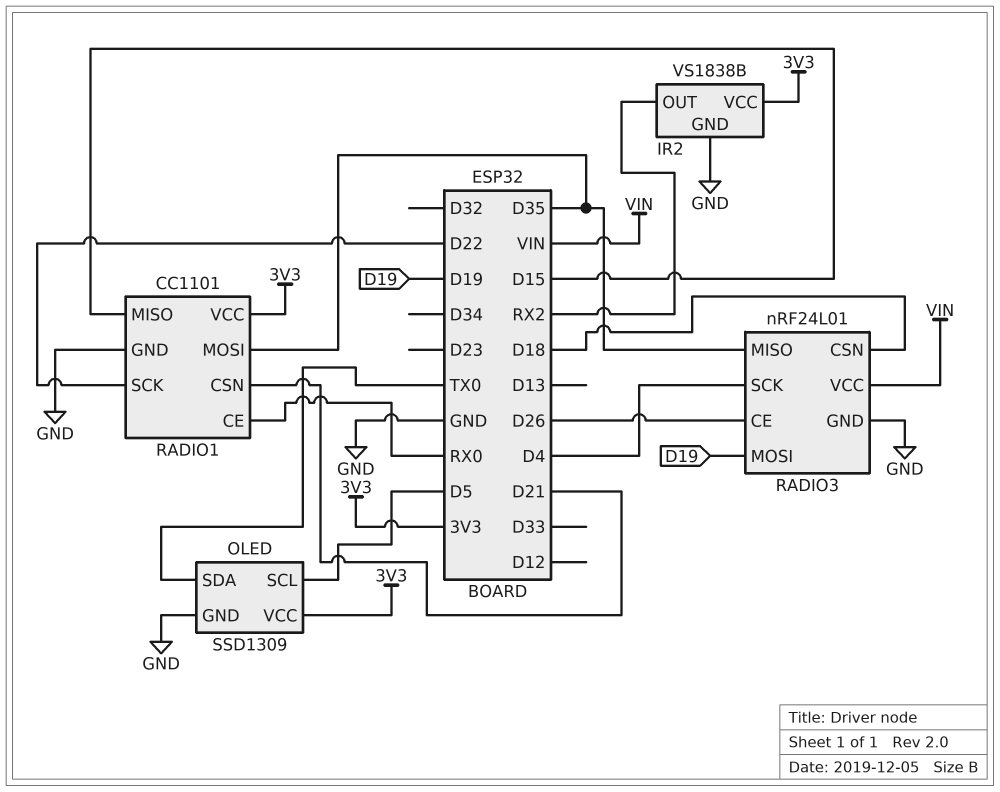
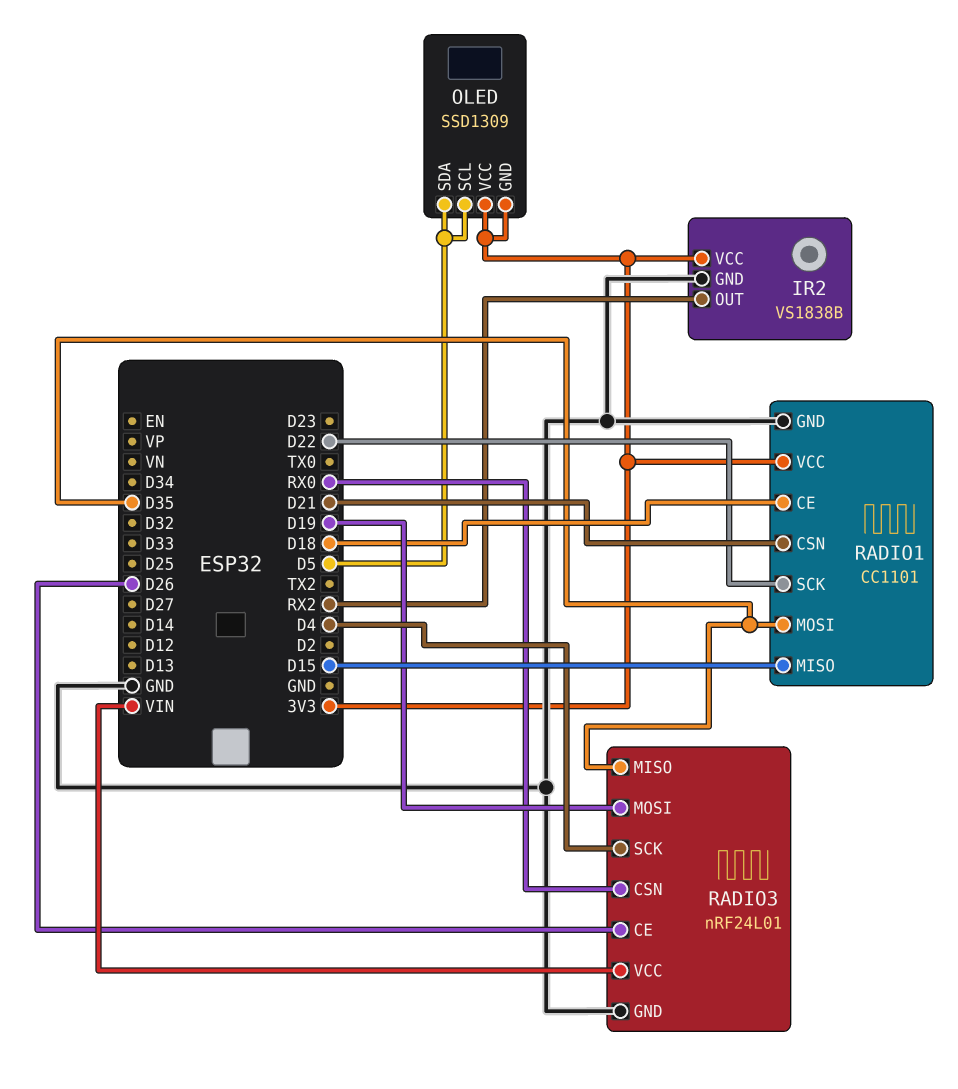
OLED pin GND: GND -> 3V3
OLED pin SDA: TX0 -> D5
RADIO1 pin CE: RX0 -> D18
RADIO3 pin CSN: D18 -> RX0

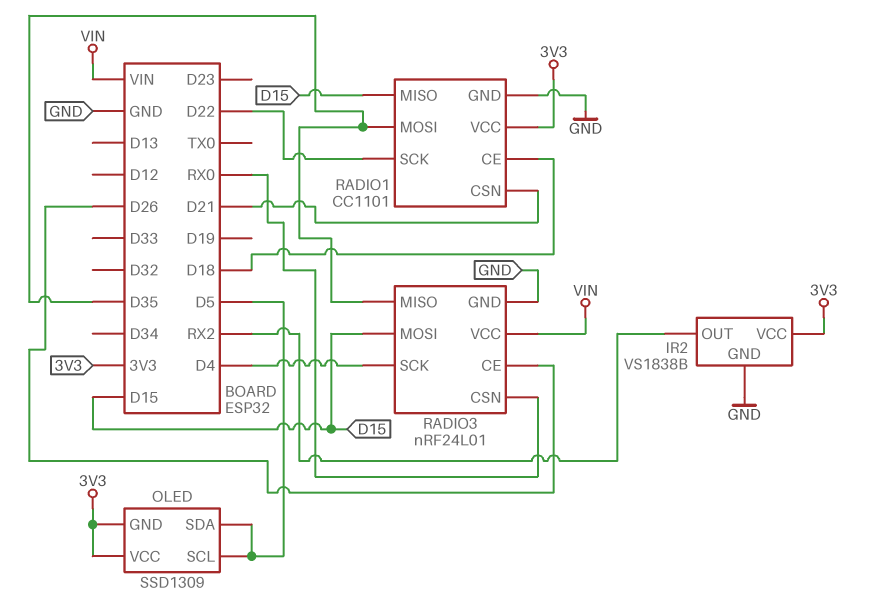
RADIO3 pin MOSI: D19 -> D15

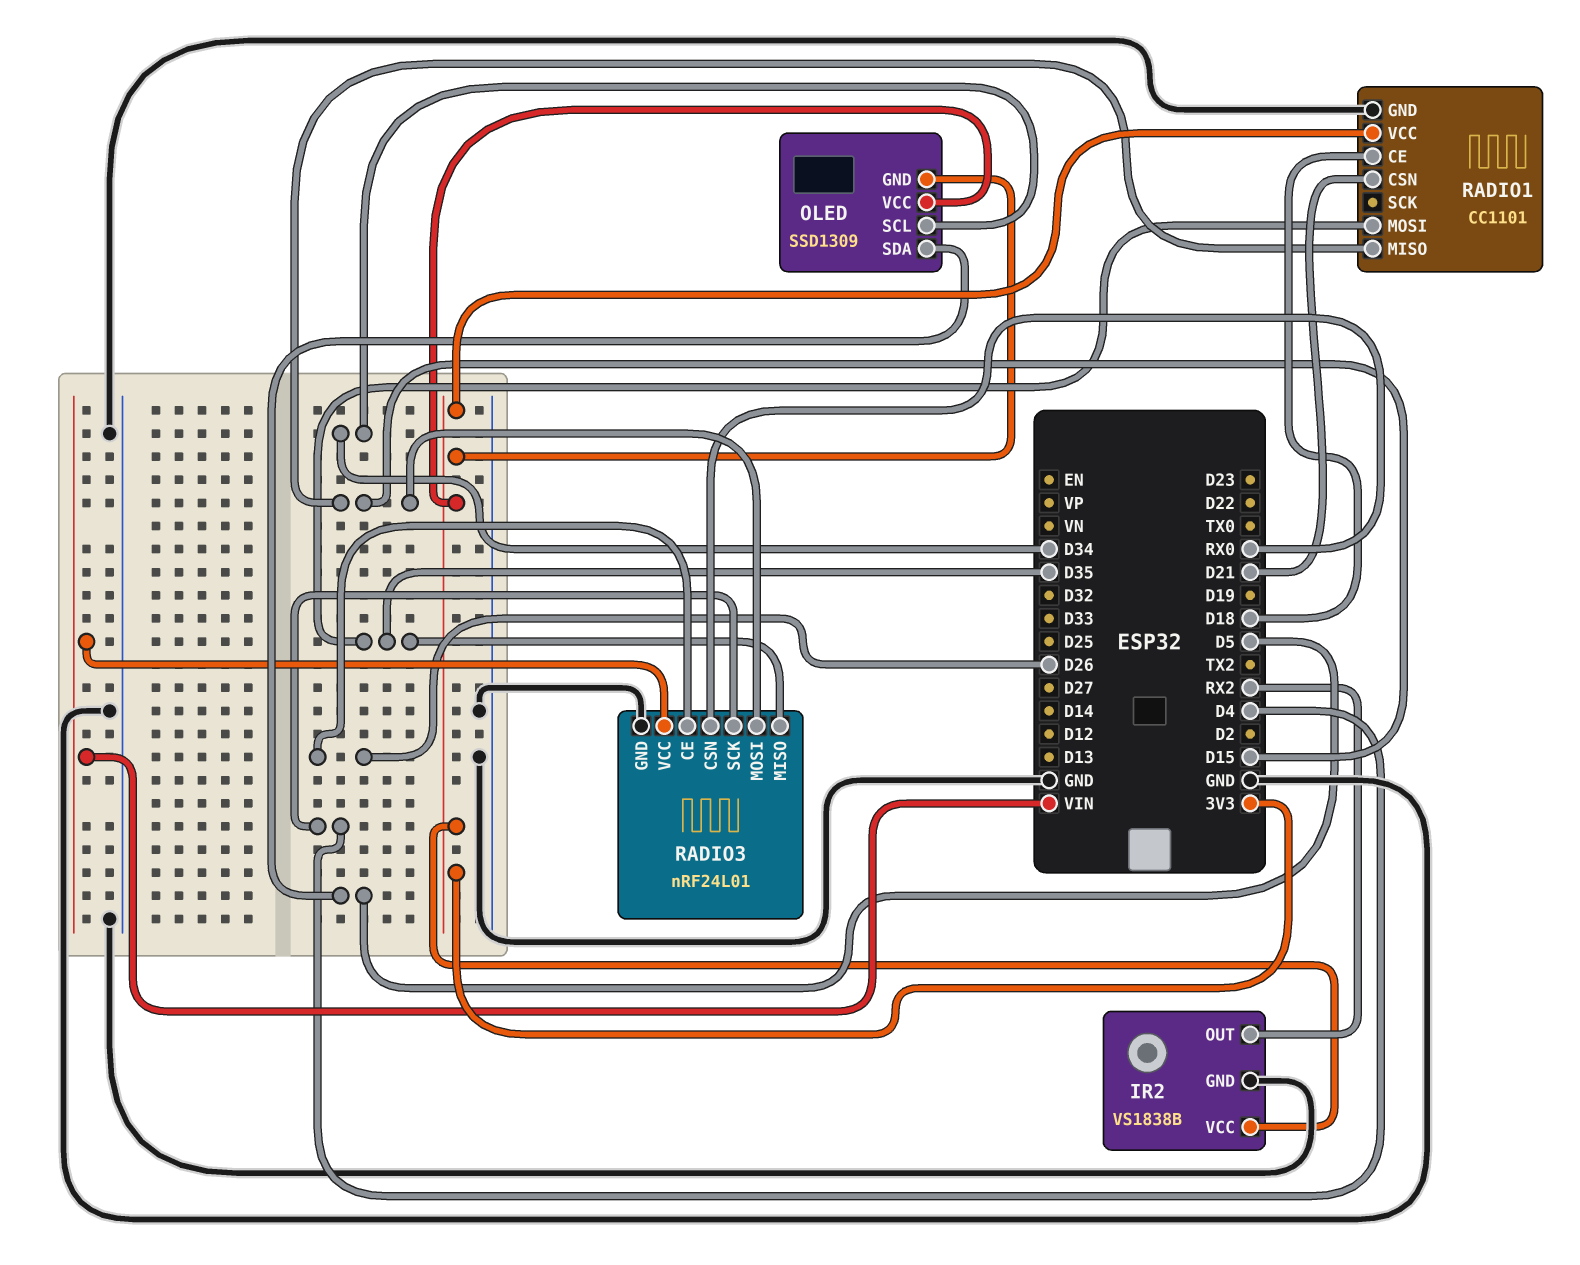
OLED pin SCL: D5 -> D34
RADIO1 pin SCK: D22 -> none

